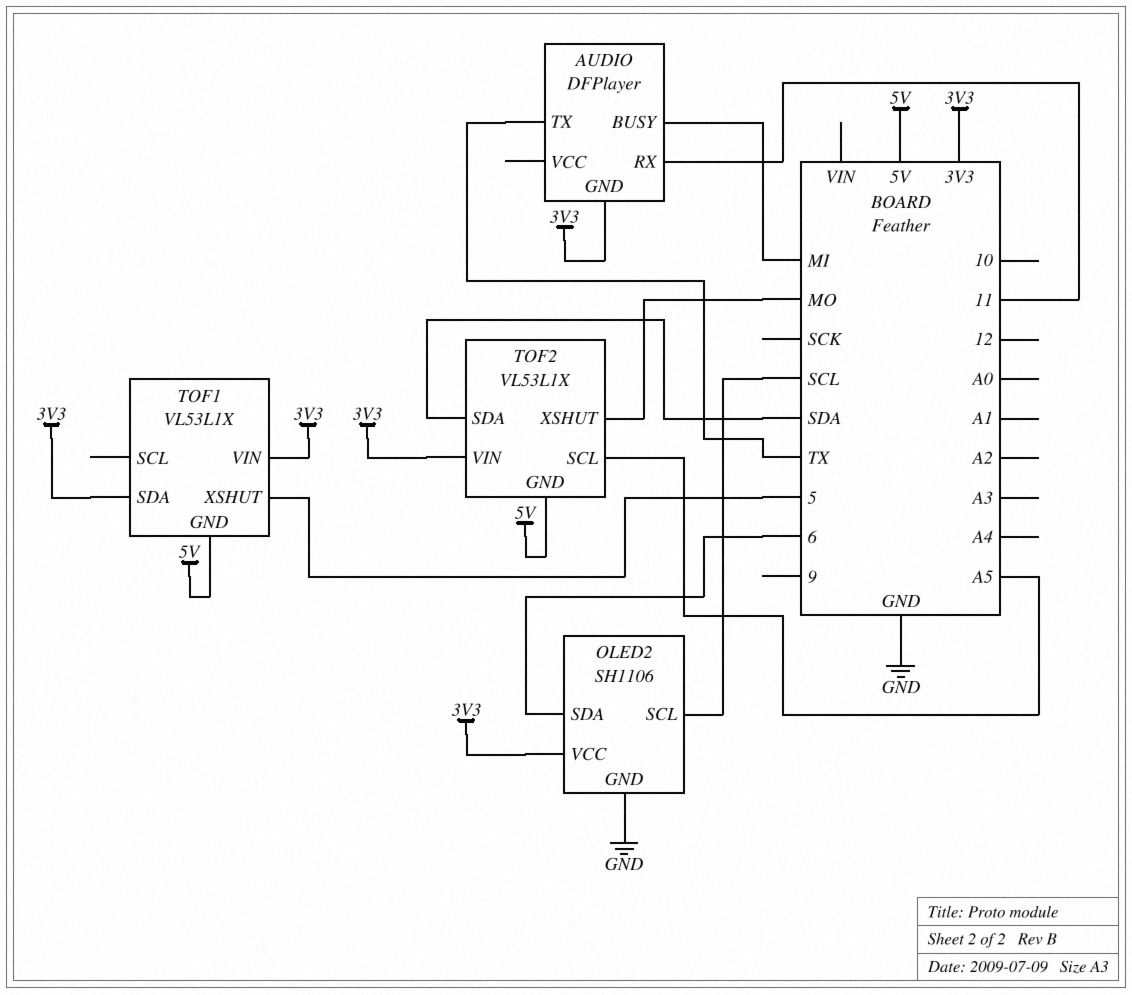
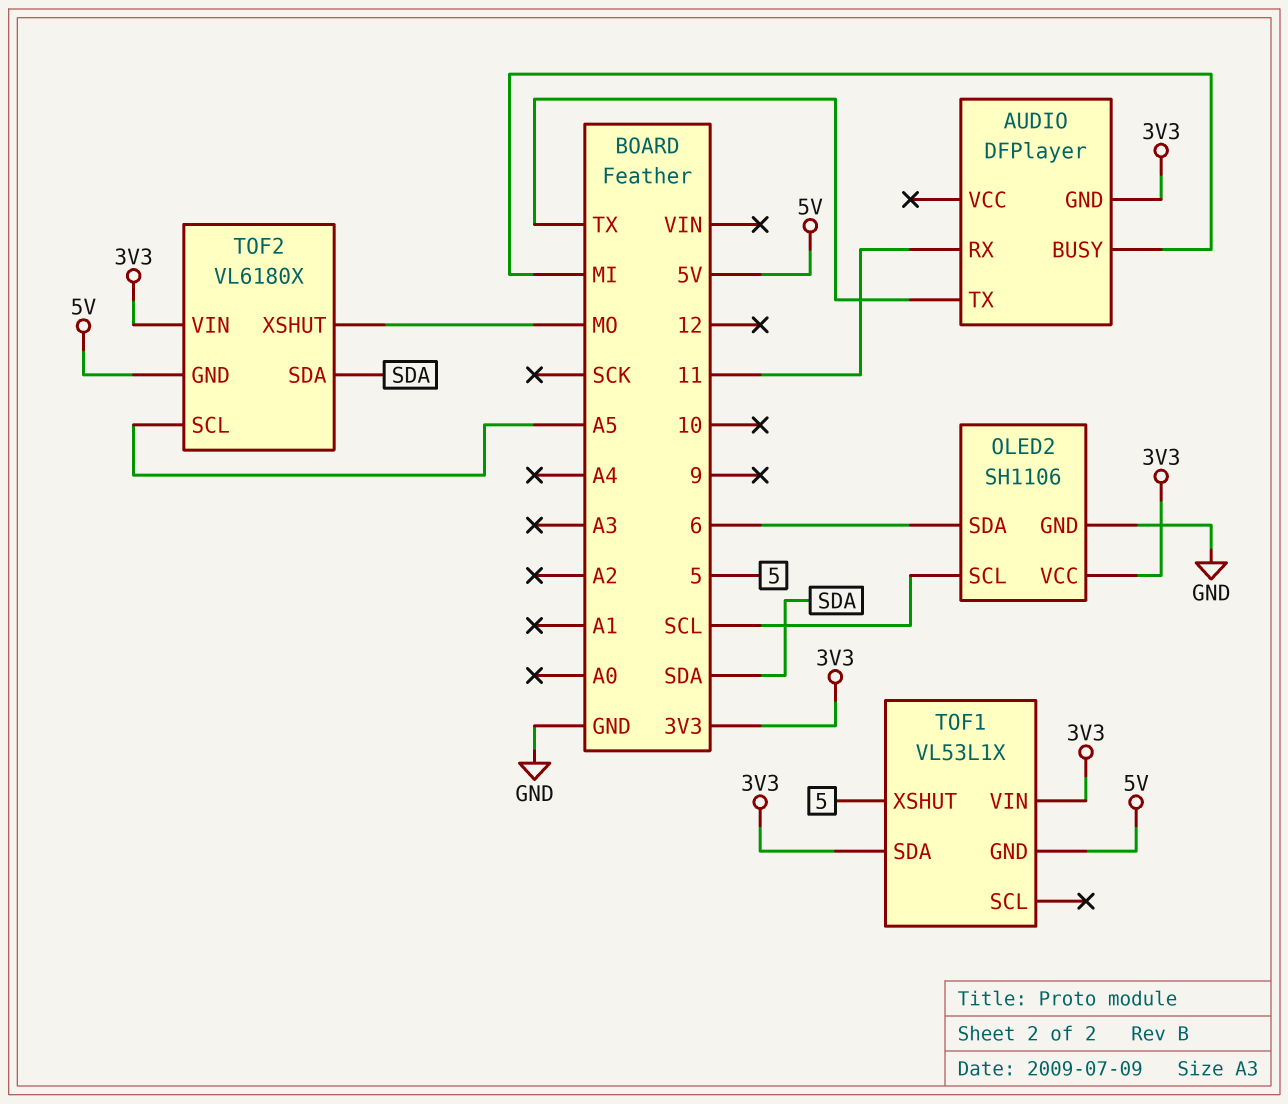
TOF2: VL53L1X -> VL6180X

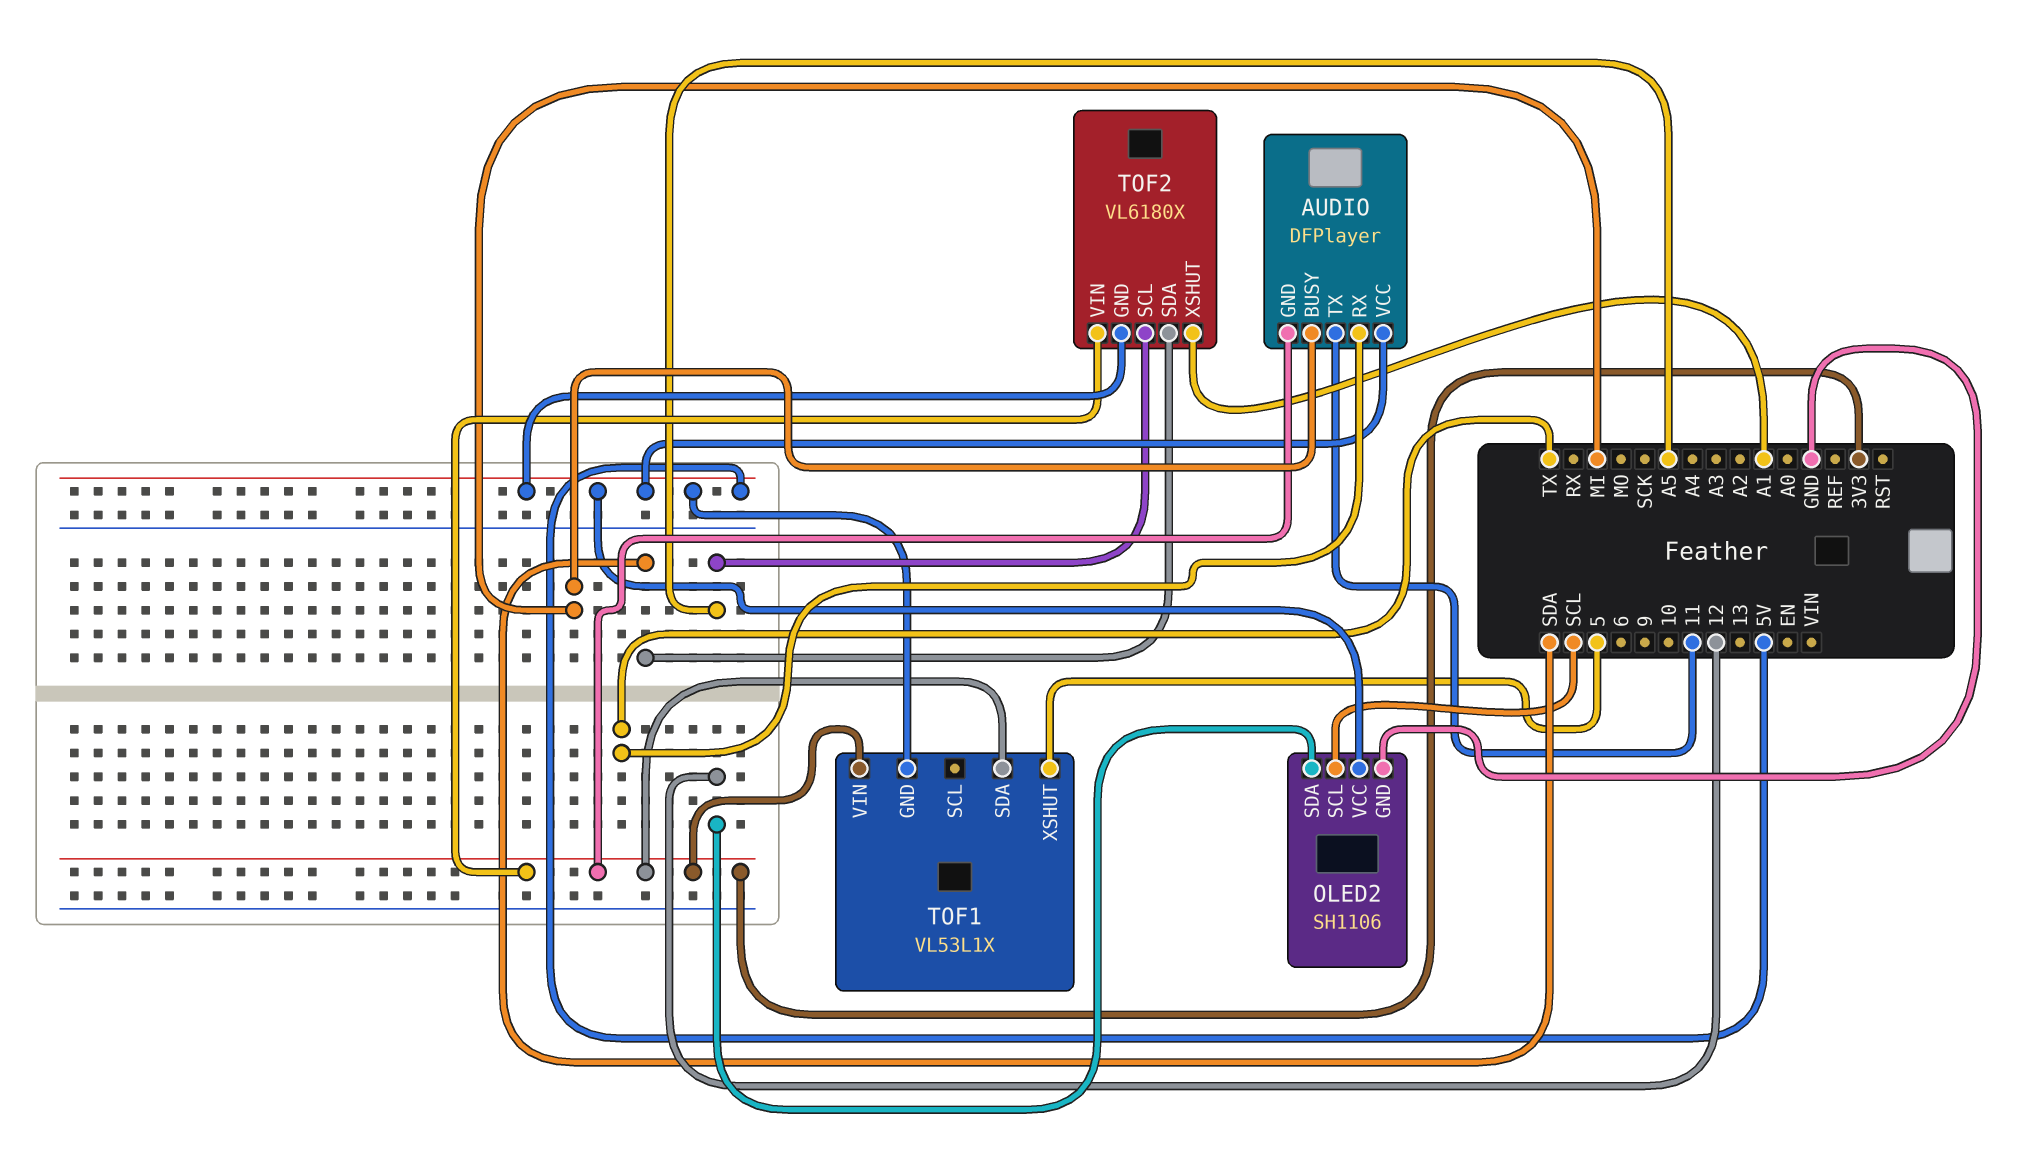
AUDIO pin RX: 11 -> TX
AUDIO pin TX: TX -> 11
AUDIO pin VCC: none -> 5V
OLED2 pin SDA: 6 -> 12
OLED2 pin VCC: 3V3 -> 5V
TOF2 pin XSHUT: MO -> A1

